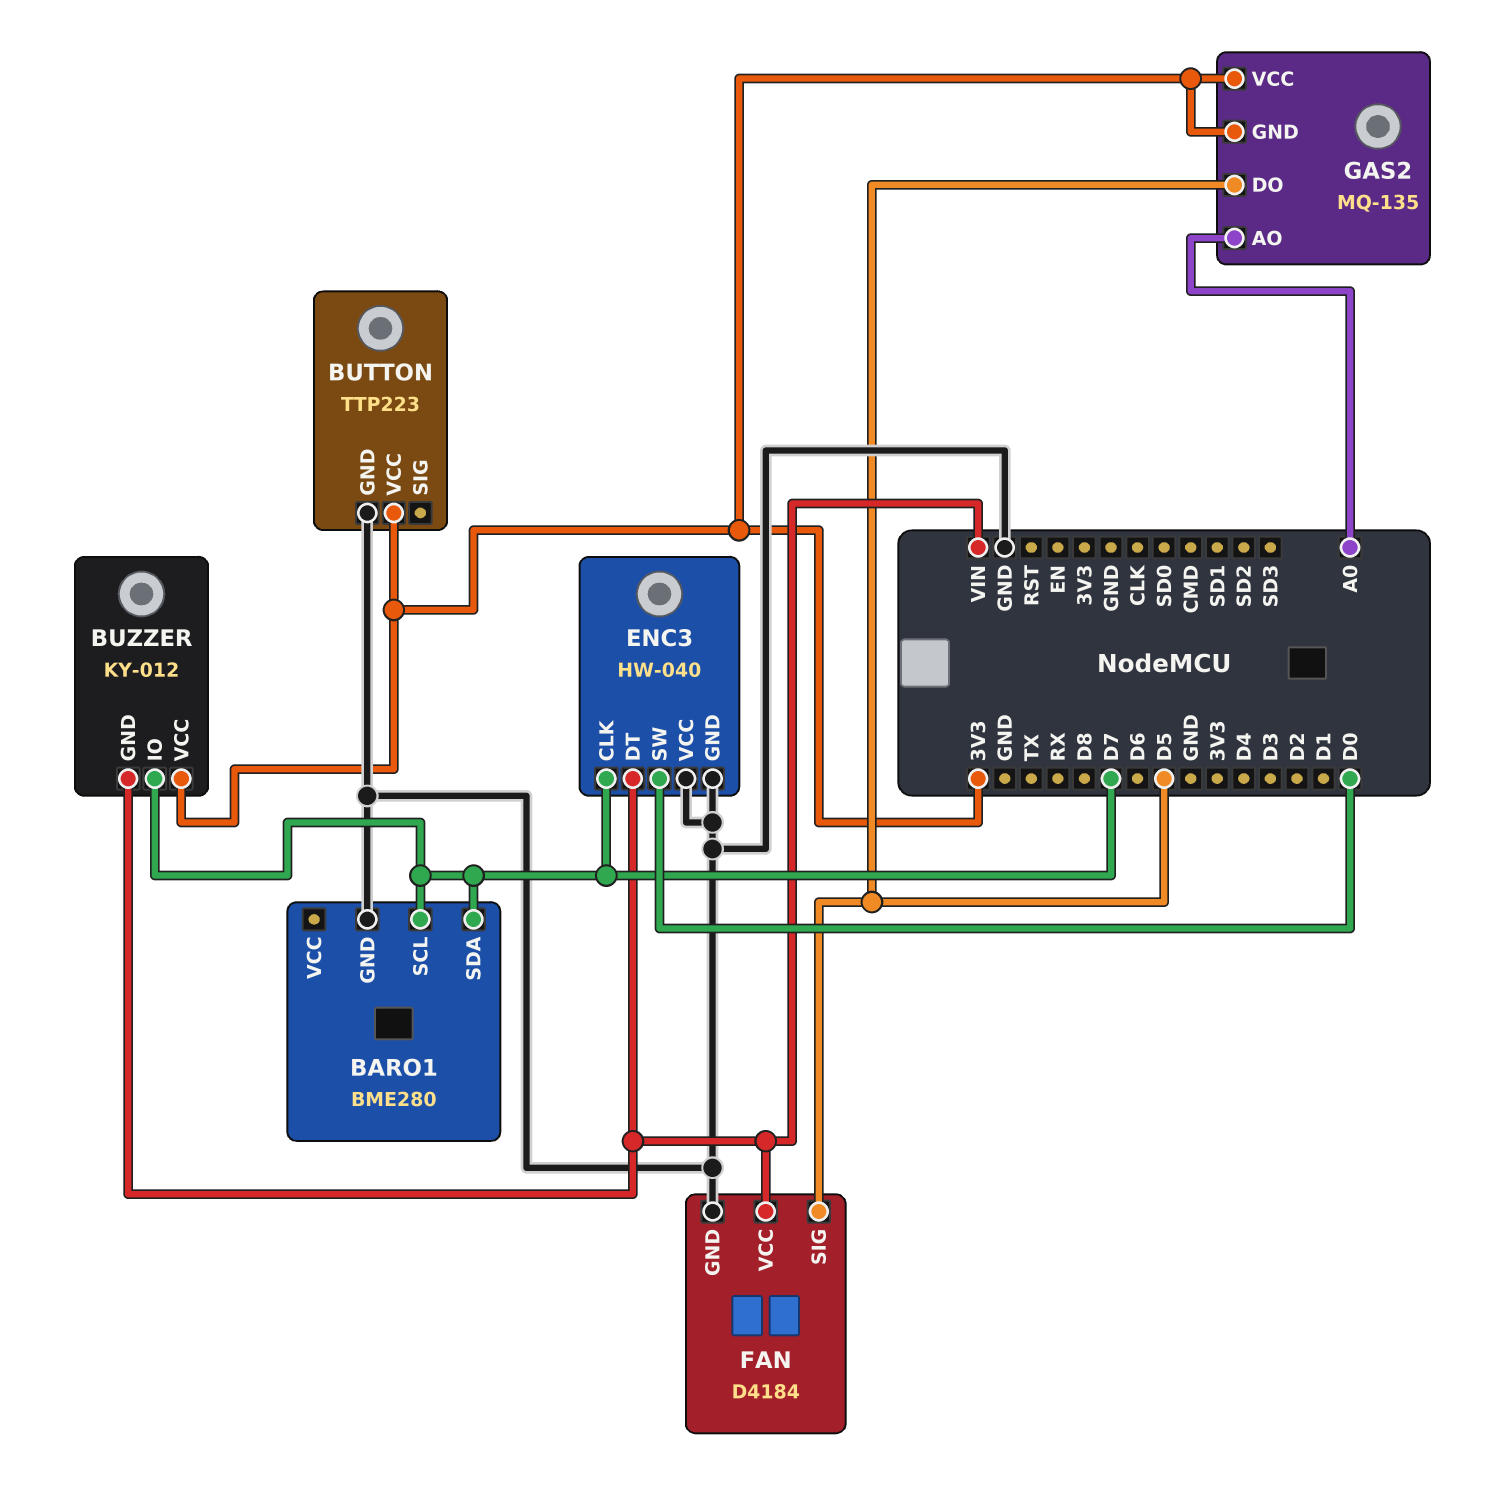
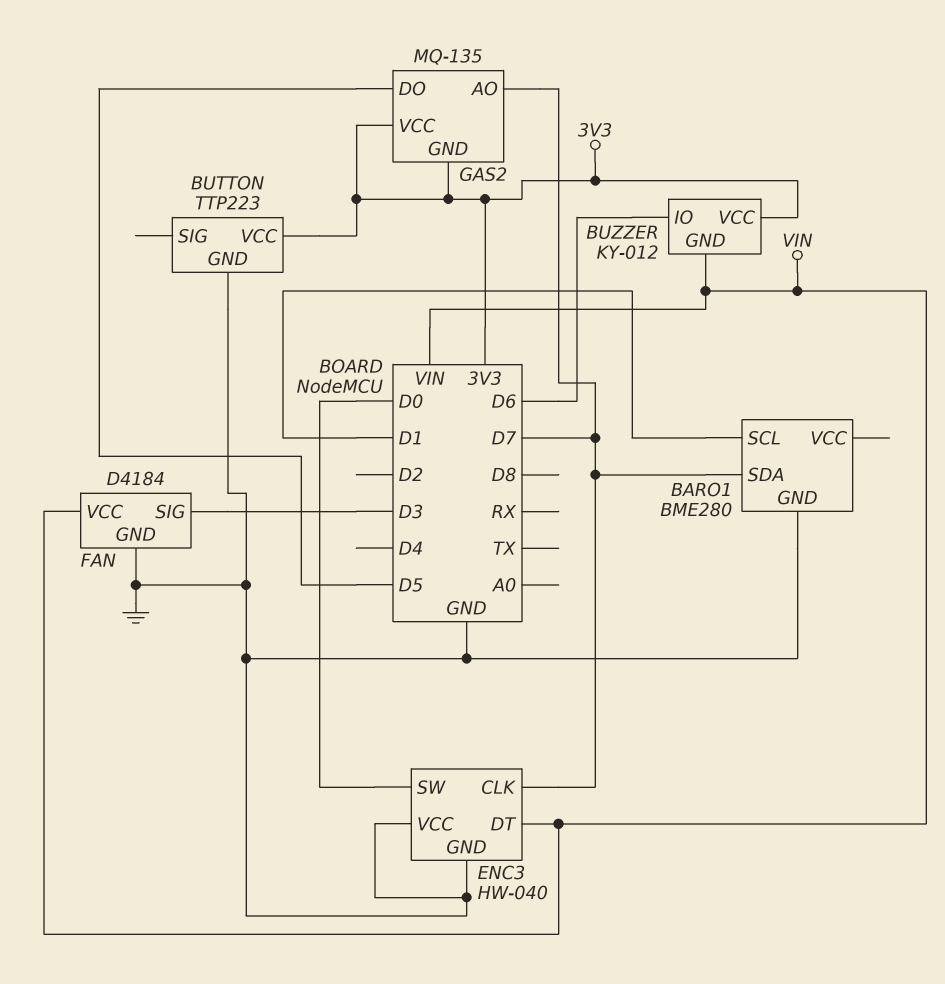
BARO1 pin SCL: D7 -> D1
BUZZER pin IO: D7 -> D6
FAN pin SIG: D5 -> D3
GAS2 pin AO: A0 -> D7

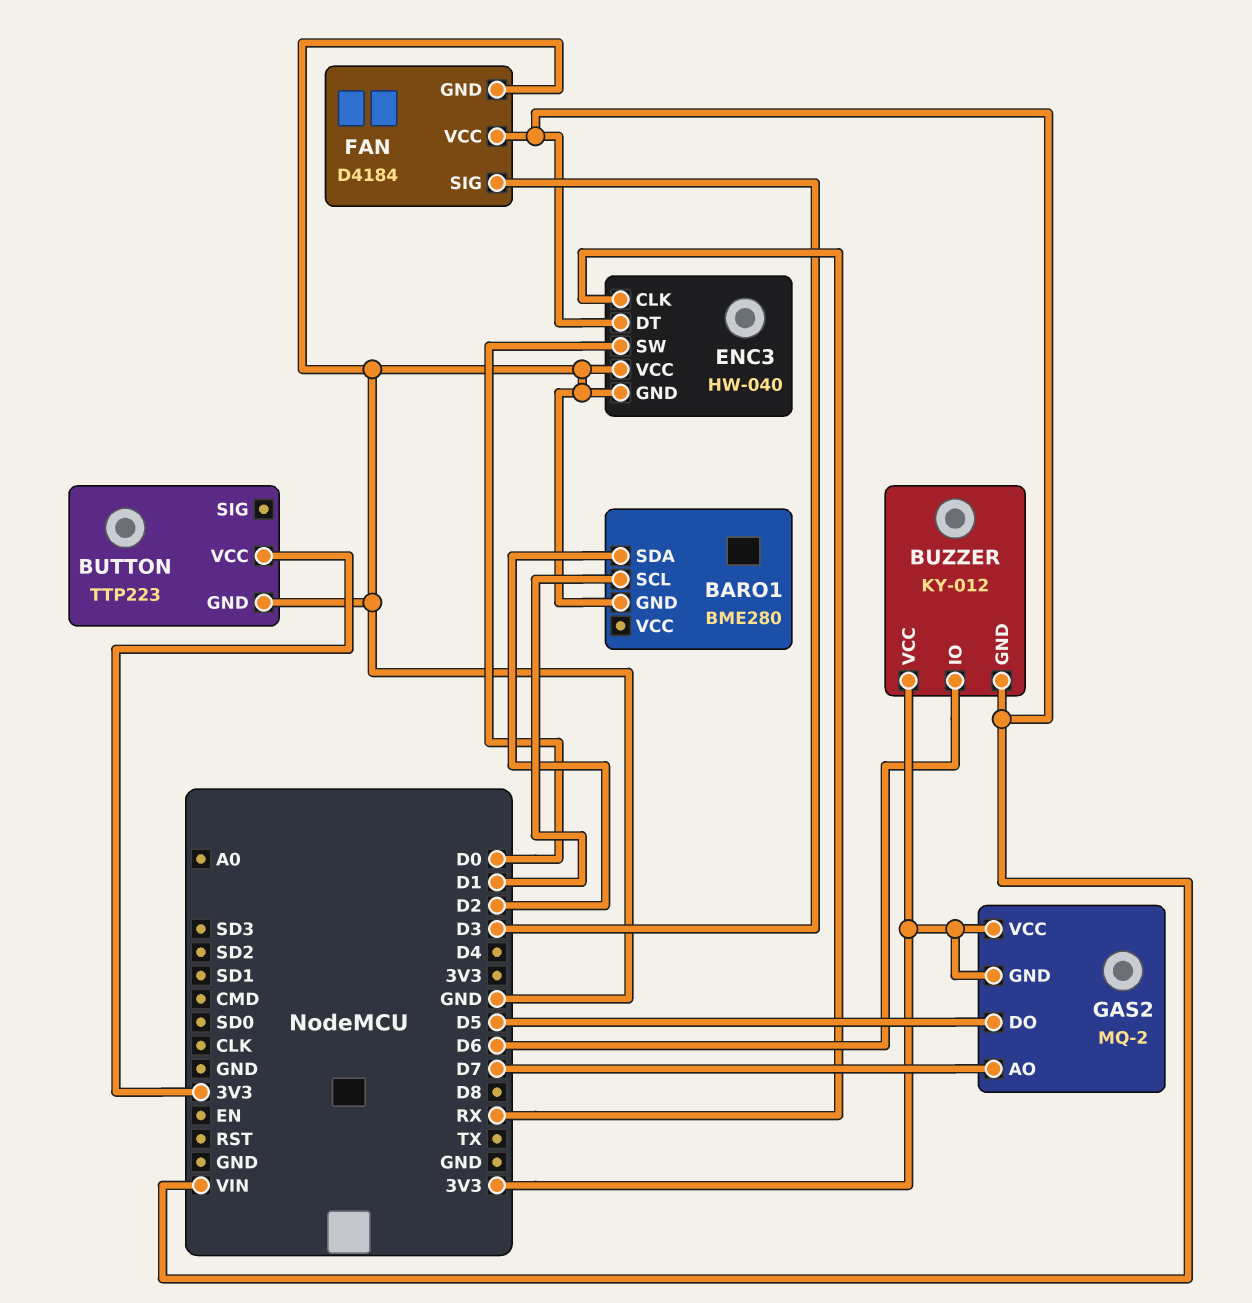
BARO1 pin SDA: D7 -> D2
ENC3 pin CLK: D7 -> RX
GAS2: MQ-135 -> MQ-2

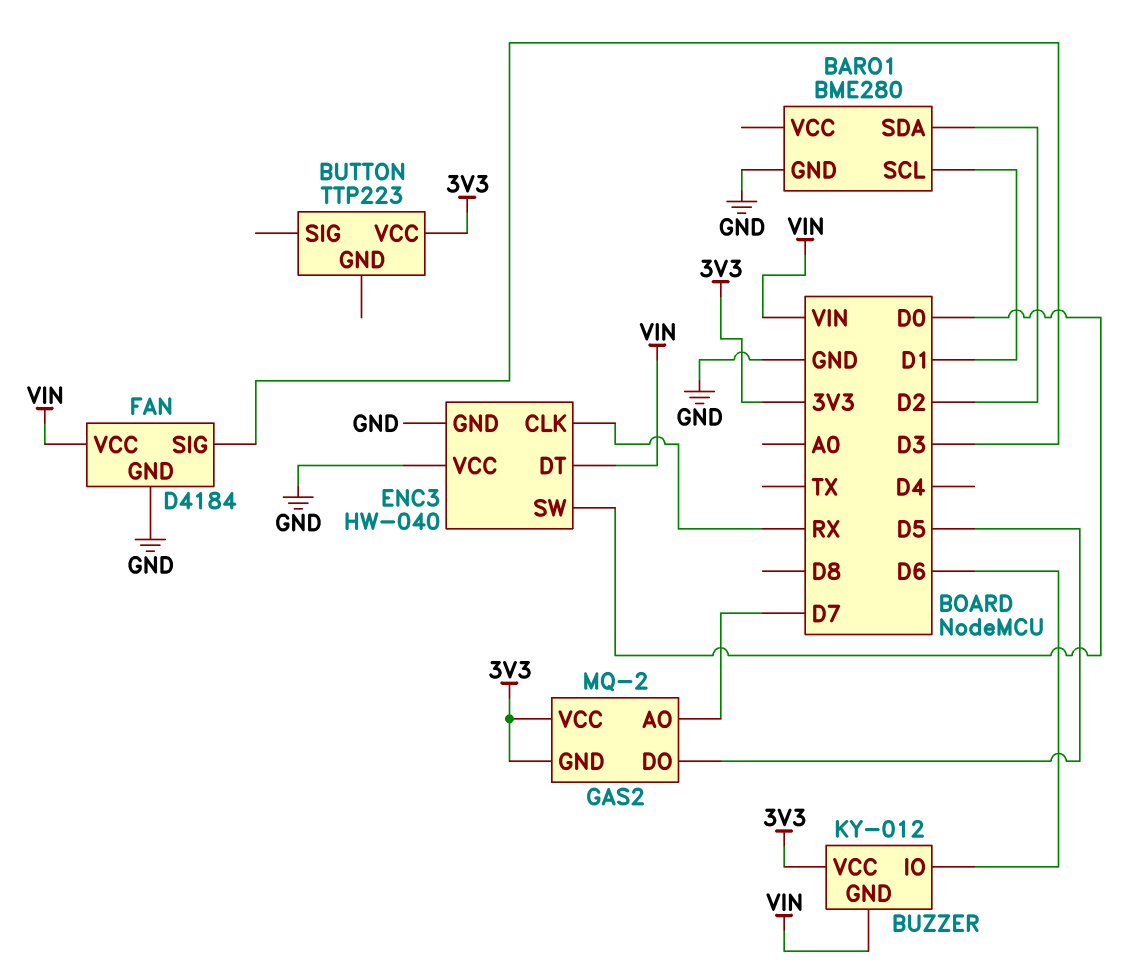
BUTTON pin GND: GND -> none

